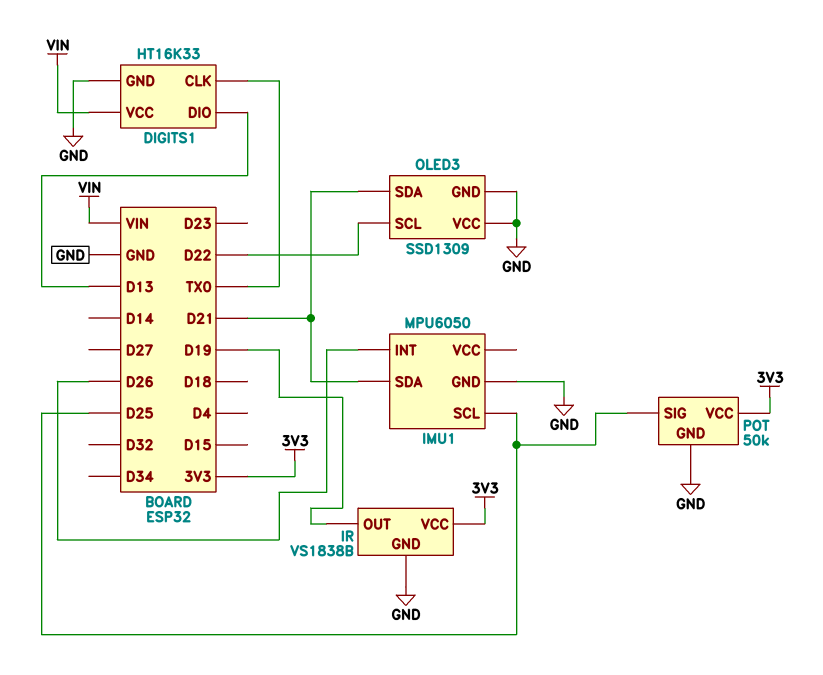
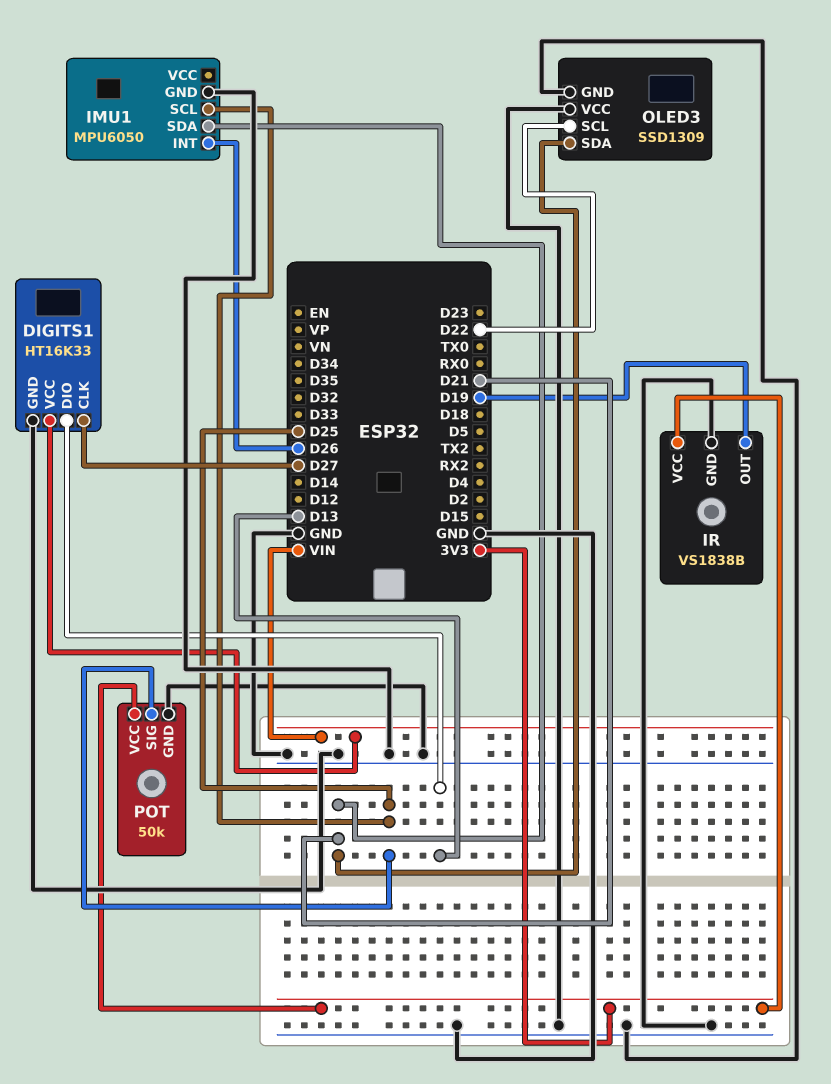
DIGITS1 pin CLK: TX0 -> D27

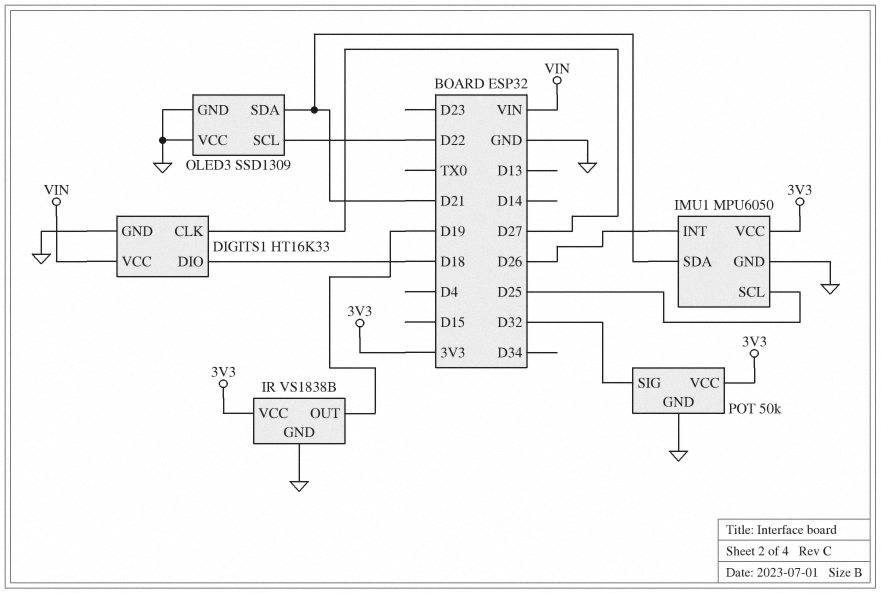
DIGITS1 pin DIO: D13 -> D18
IMU1 pin VCC: none -> 3V3
POT pin SIG: D25 -> D32

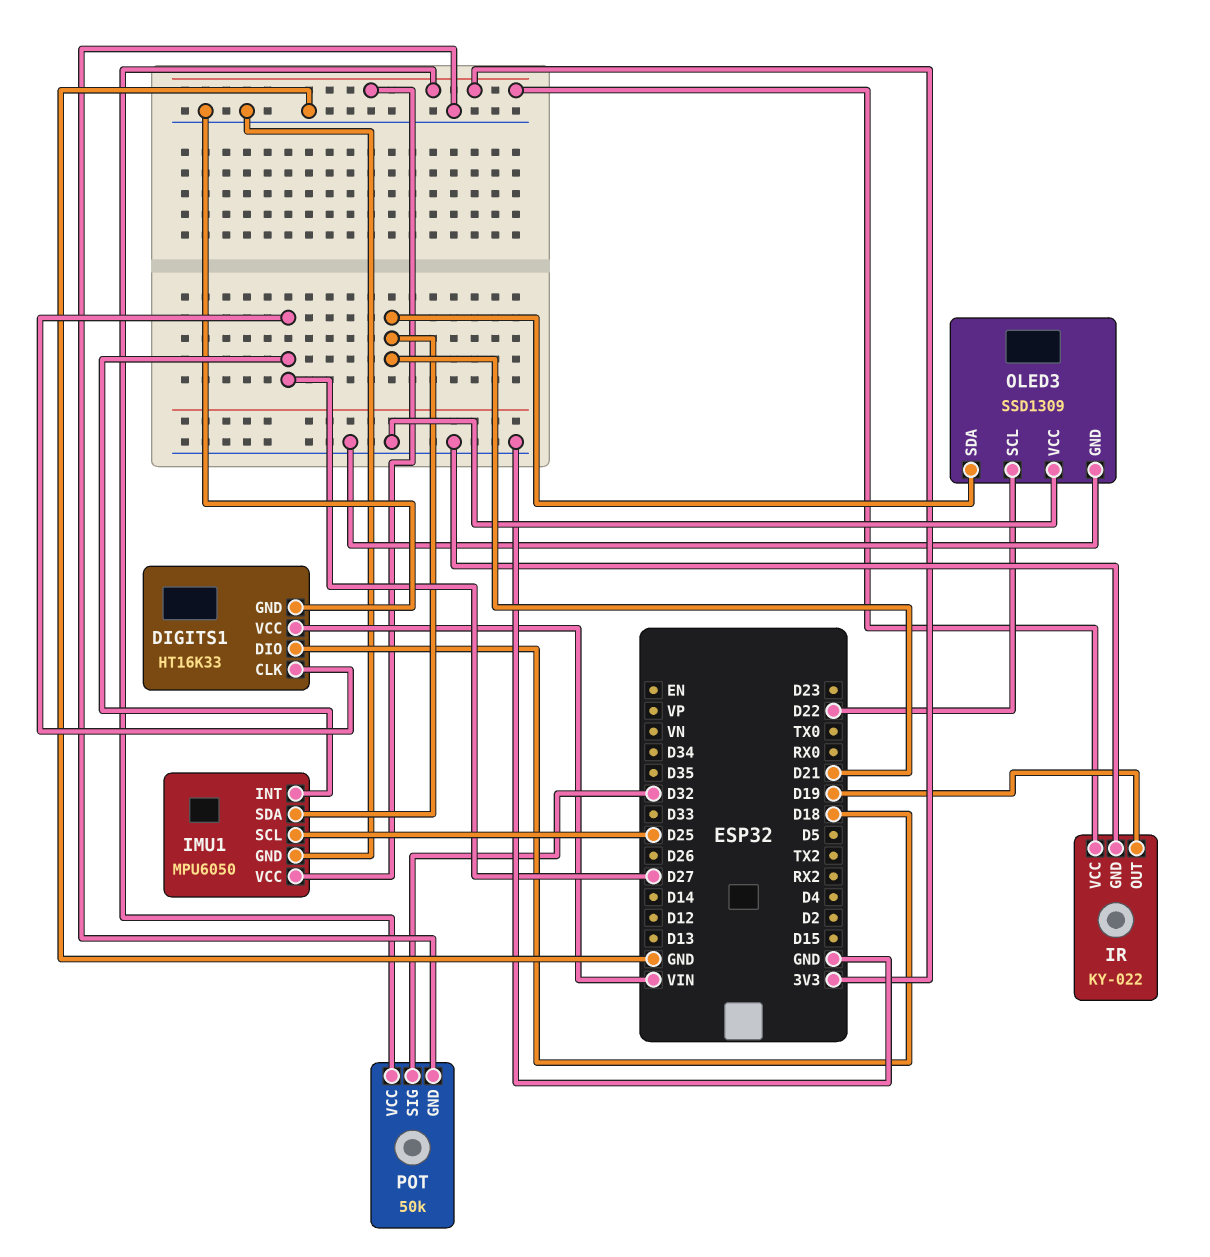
IMU1 pin INT: D26 -> D27
IR: VS1838B -> KY-022

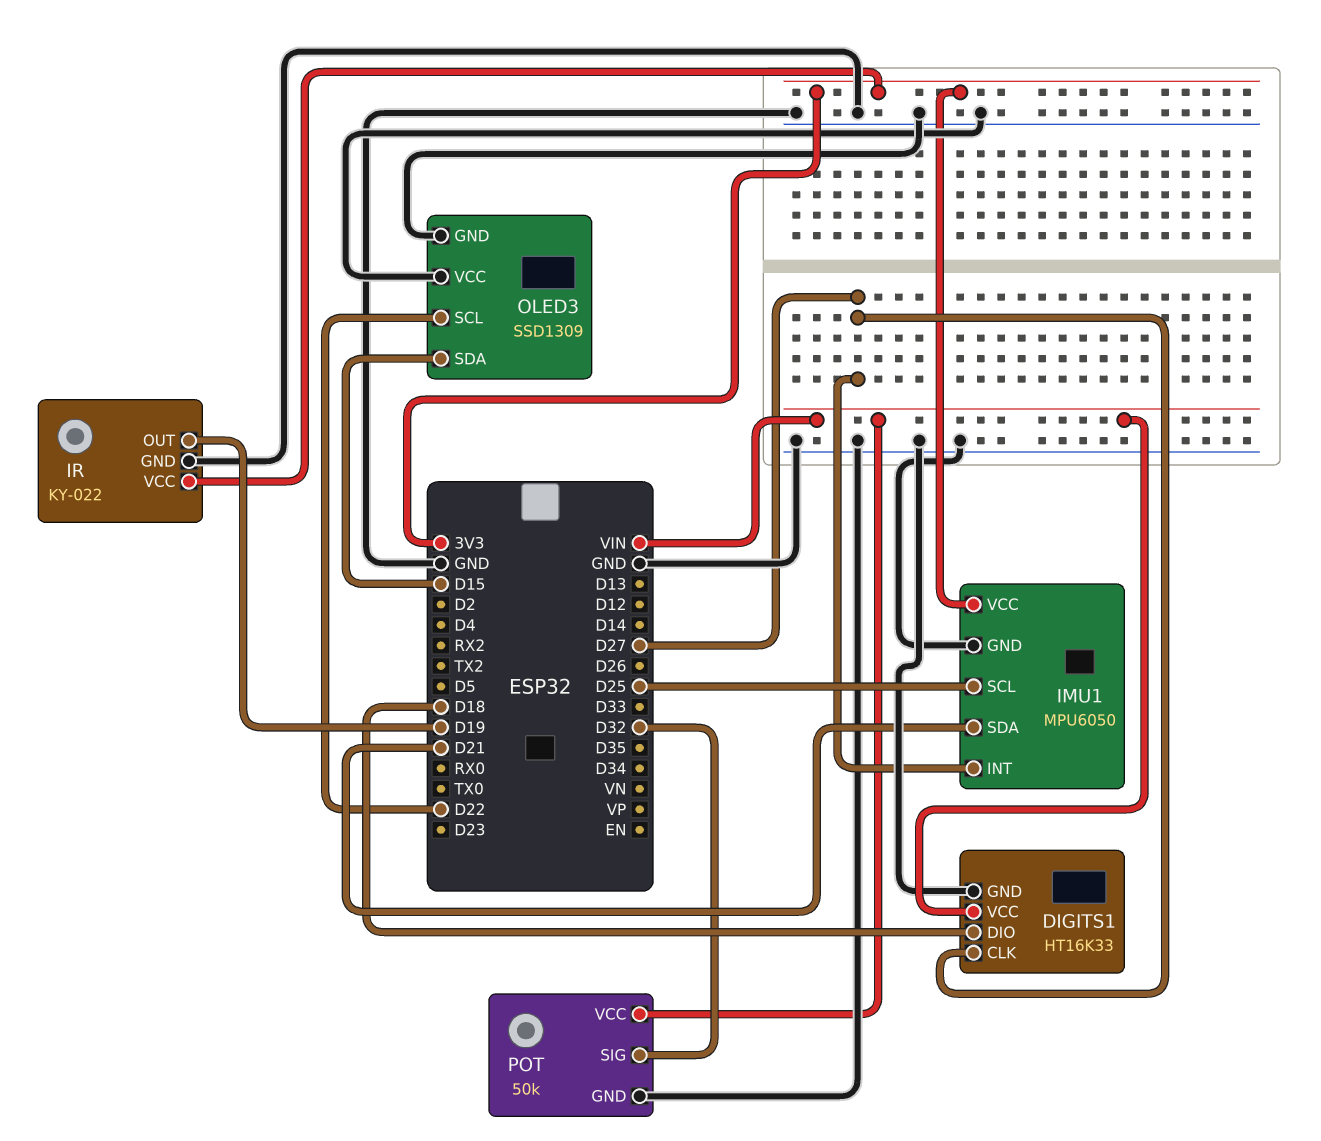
OLED3 pin SDA: D21 -> D15
POT pin VCC: 3V3 -> VIN

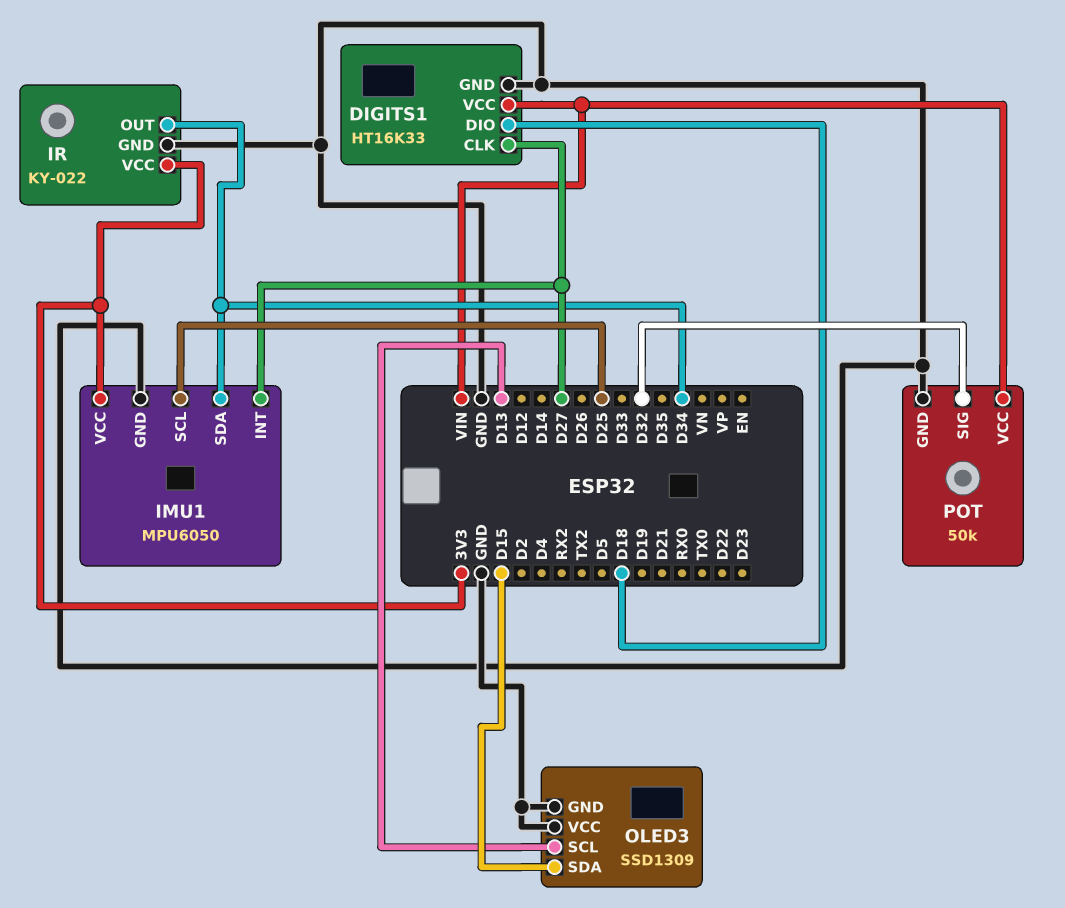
IMU1 pin SDA: D21 -> D34
IR pin OUT: D19 -> D34
OLED3 pin SCL: D22 -> D13

